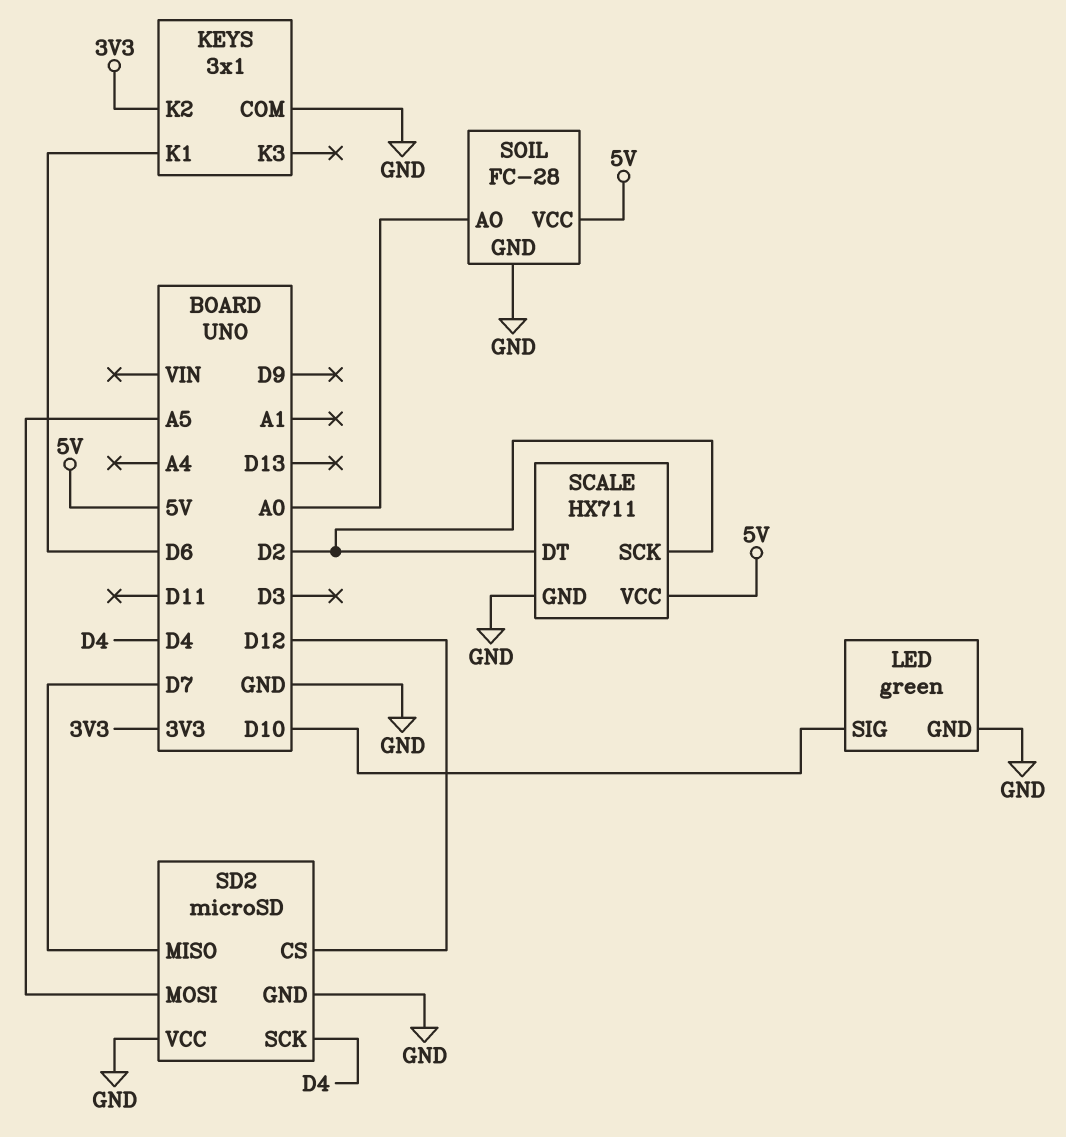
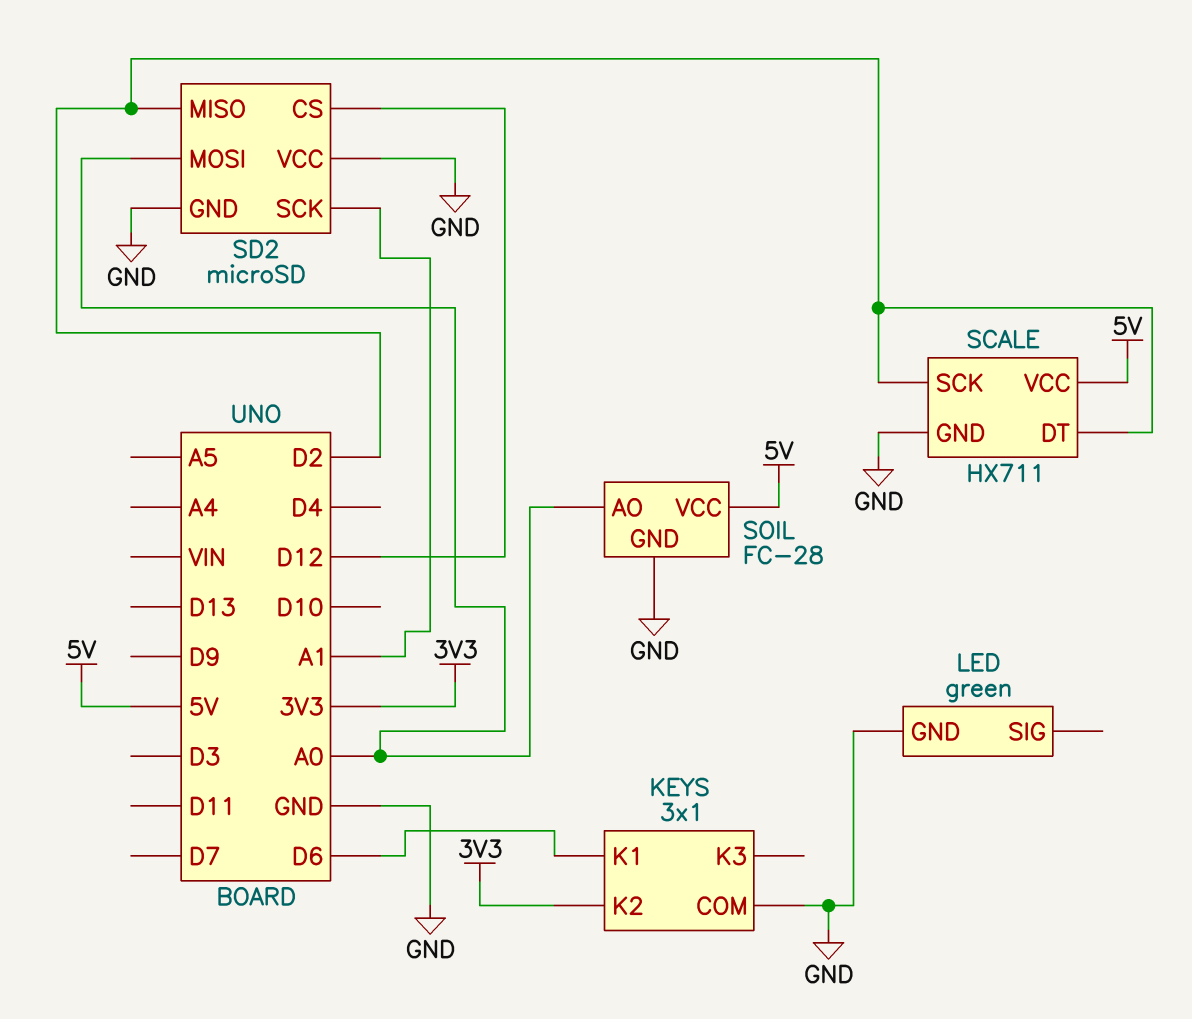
LED pin SIG: D10 -> none
SD2 pin MISO: D7 -> D2
SD2 pin MOSI: A5 -> A0
SD2 pin SCK: D4 -> A1

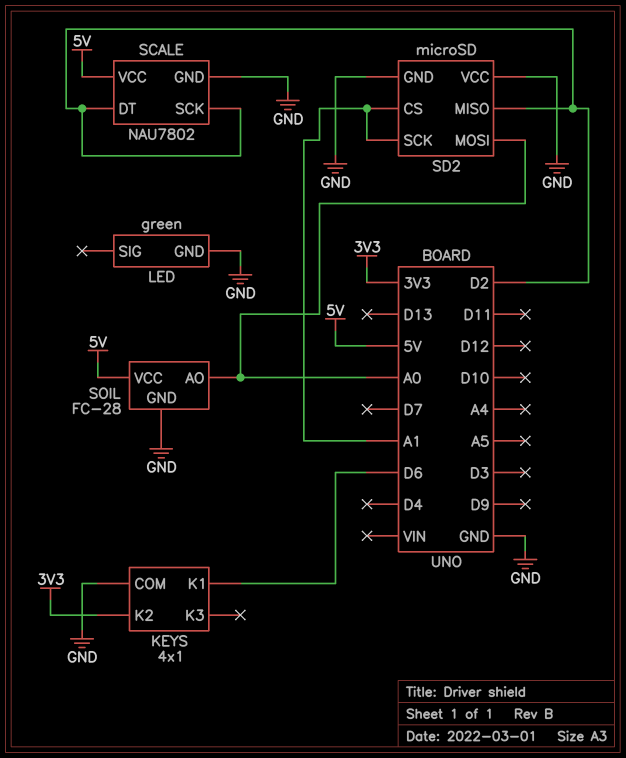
KEYS: 3x1 -> 4x1
SCALE: HX711 -> NAU7802
SD2 pin CS: D12 -> A1

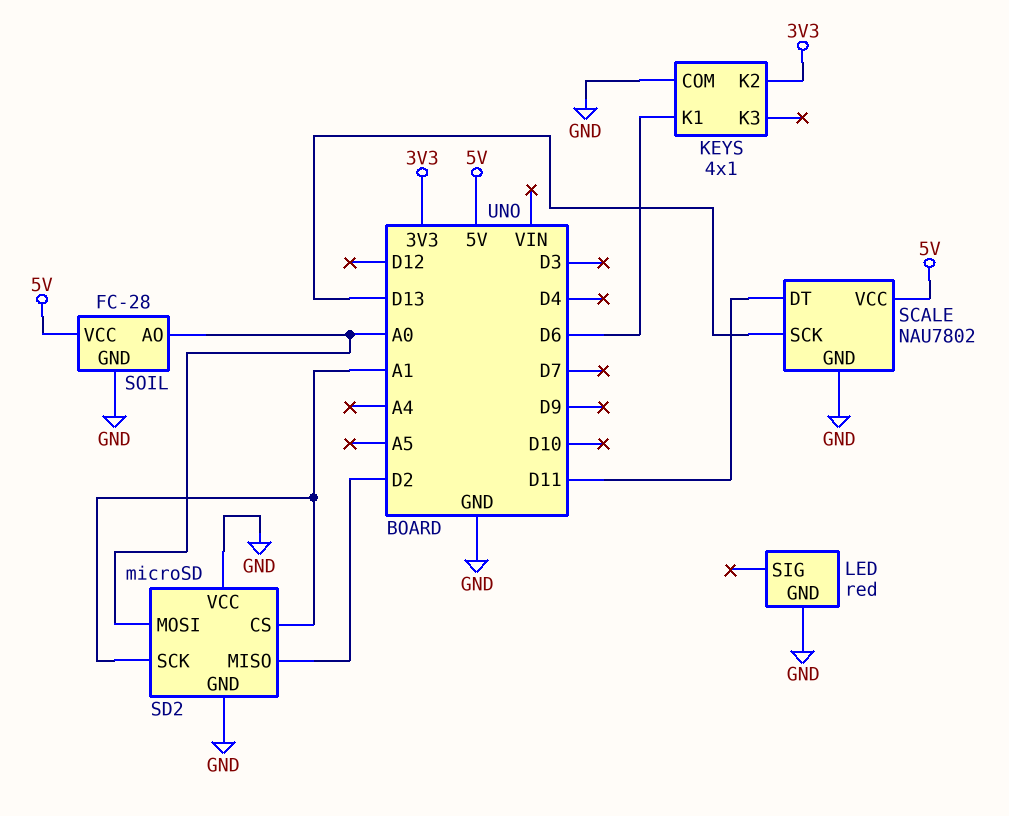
LED: green -> red
SCALE pin DT: D2 -> D11
SCALE pin SCK: D2 -> D13

